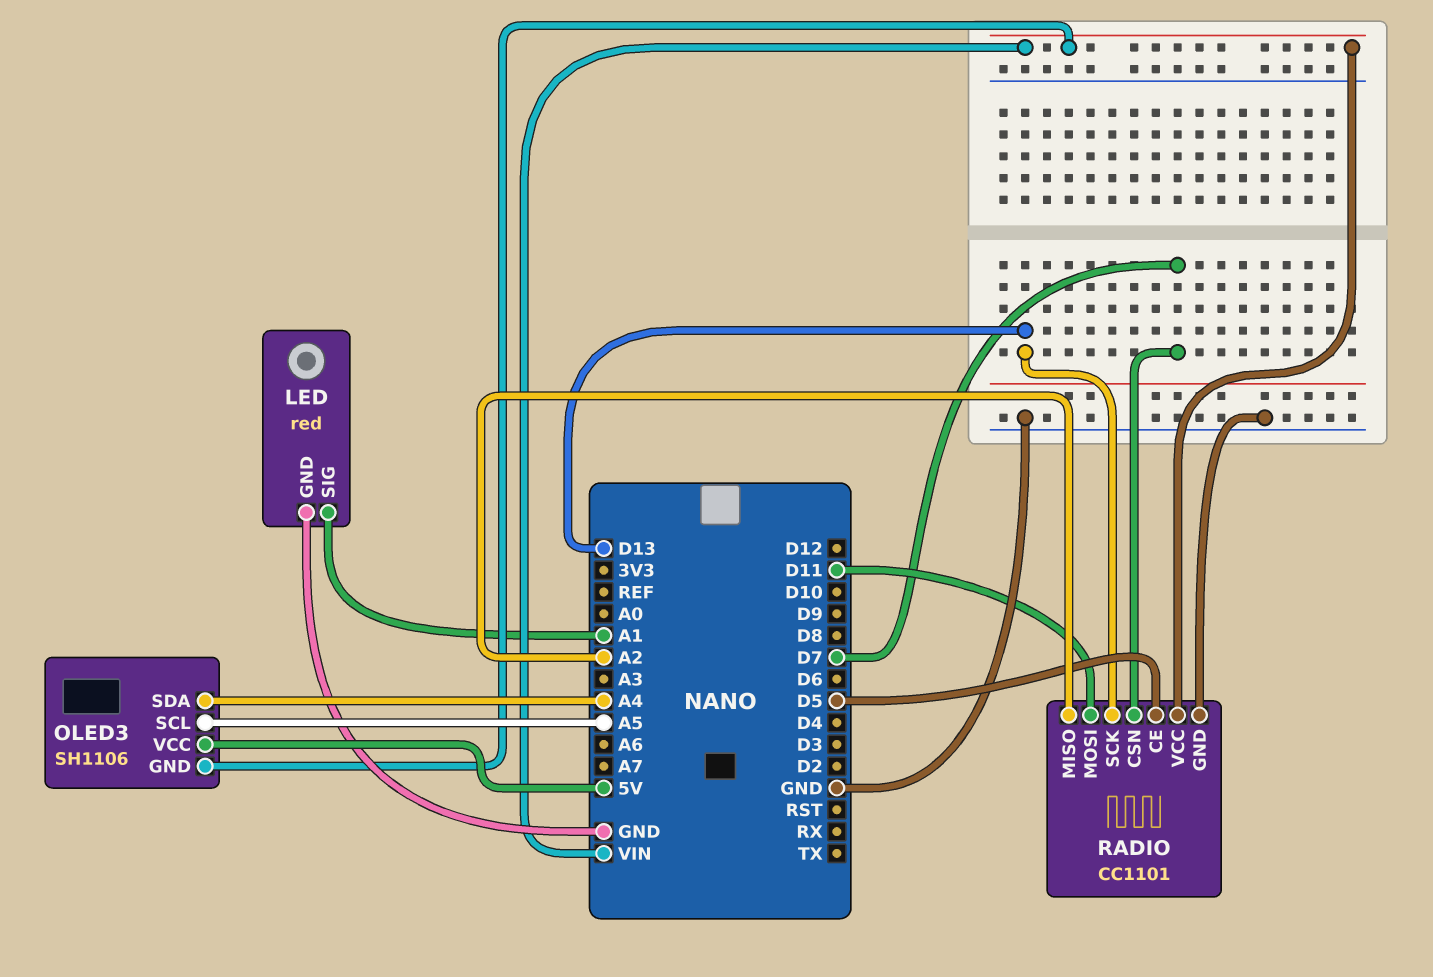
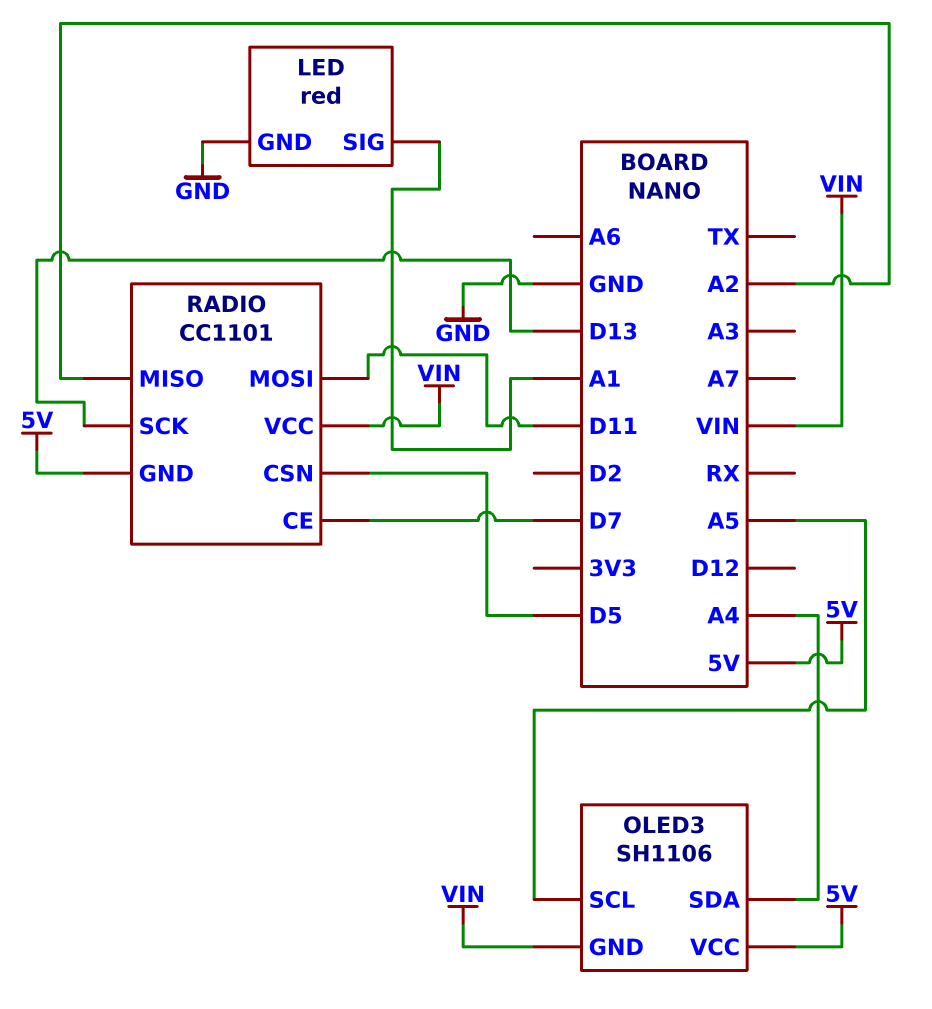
RADIO pin CE: D5 -> D7
RADIO pin CSN: D7 -> D5
RADIO pin GND: GND -> 5V

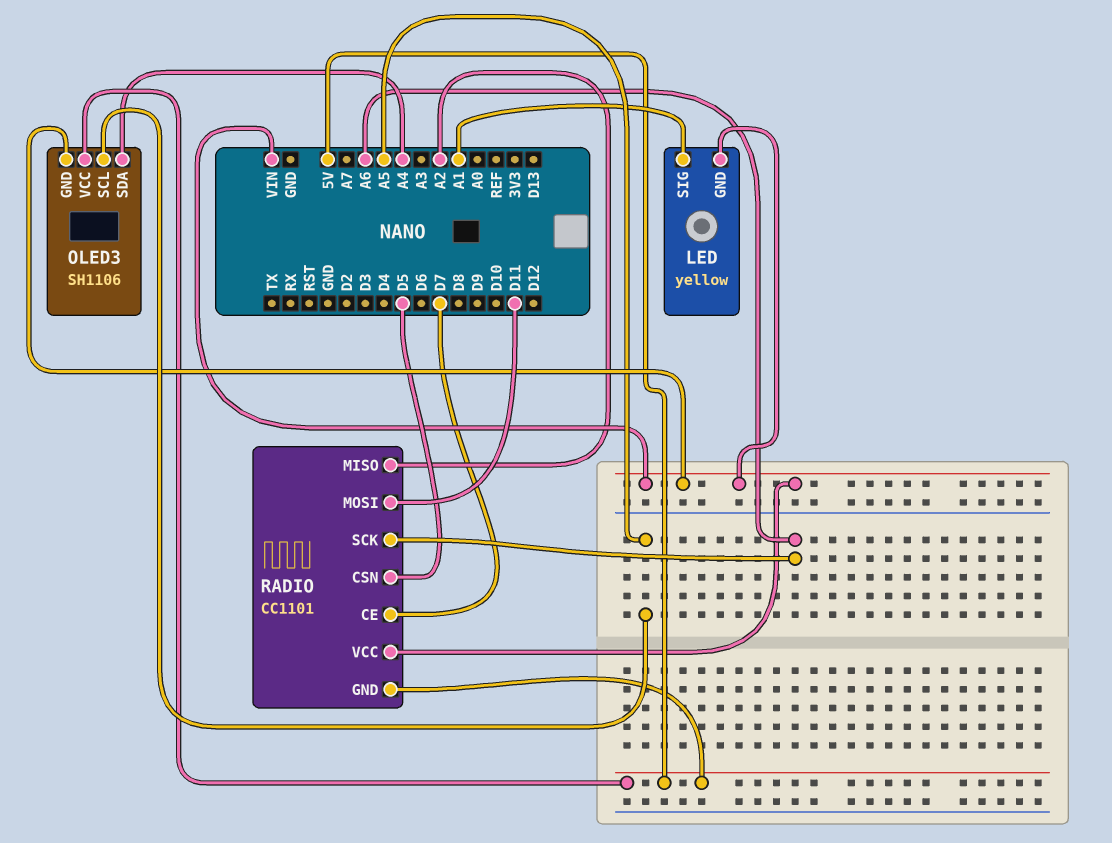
LED: red -> yellow
LED pin GND: GND -> VIN
RADIO pin SCK: D13 -> A6

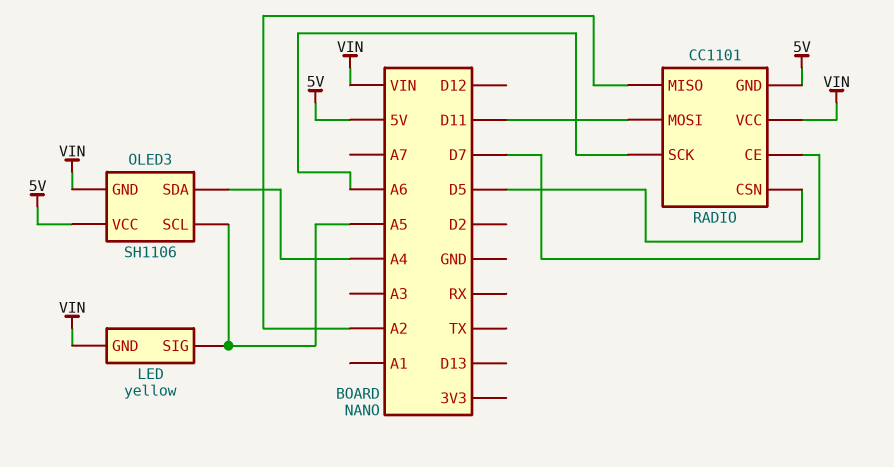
LED pin SIG: A1 -> A5

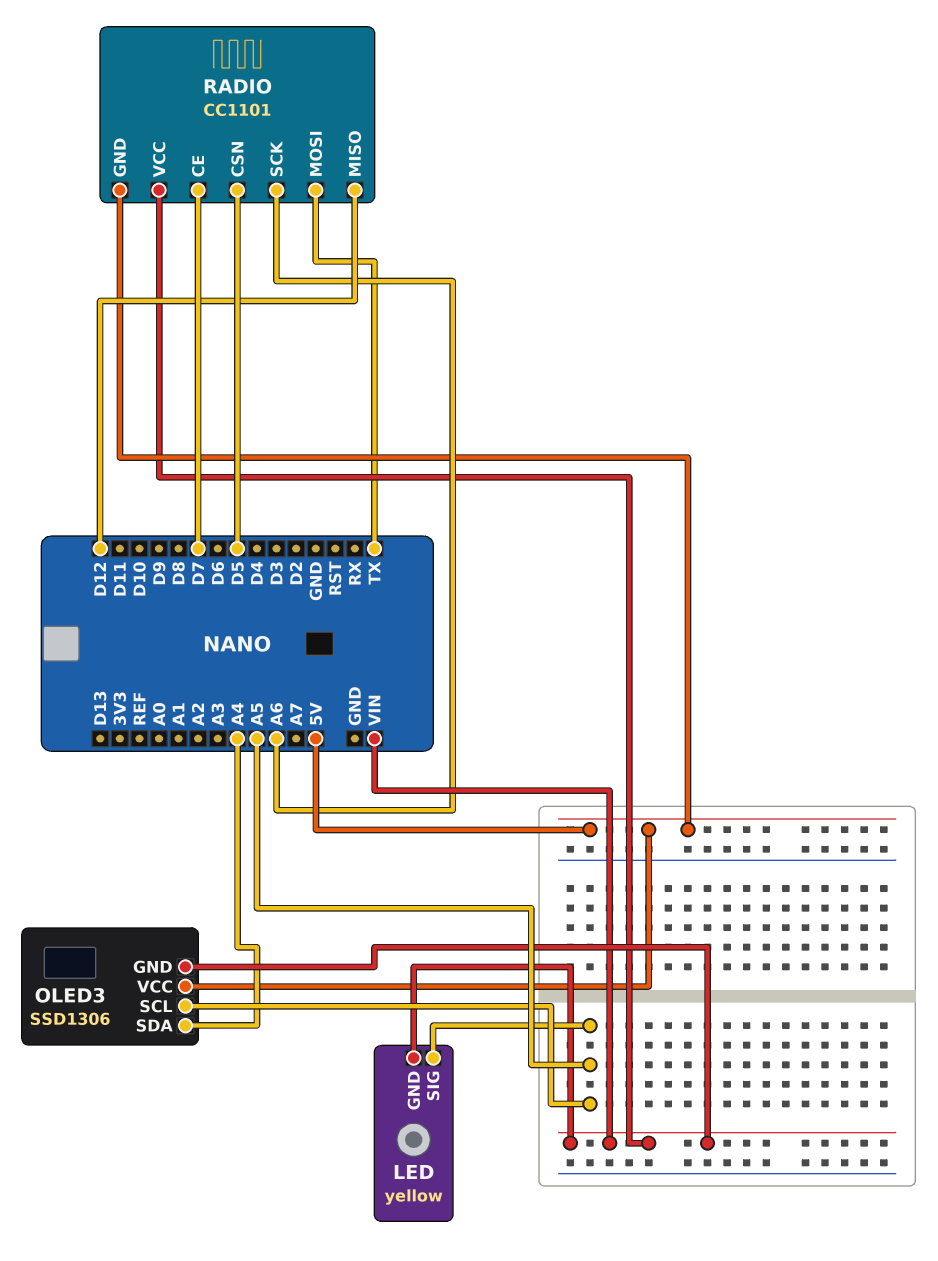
OLED3: SH1106 -> SSD1306
RADIO pin MISO: A2 -> D12
RADIO pin MOSI: D11 -> TX

